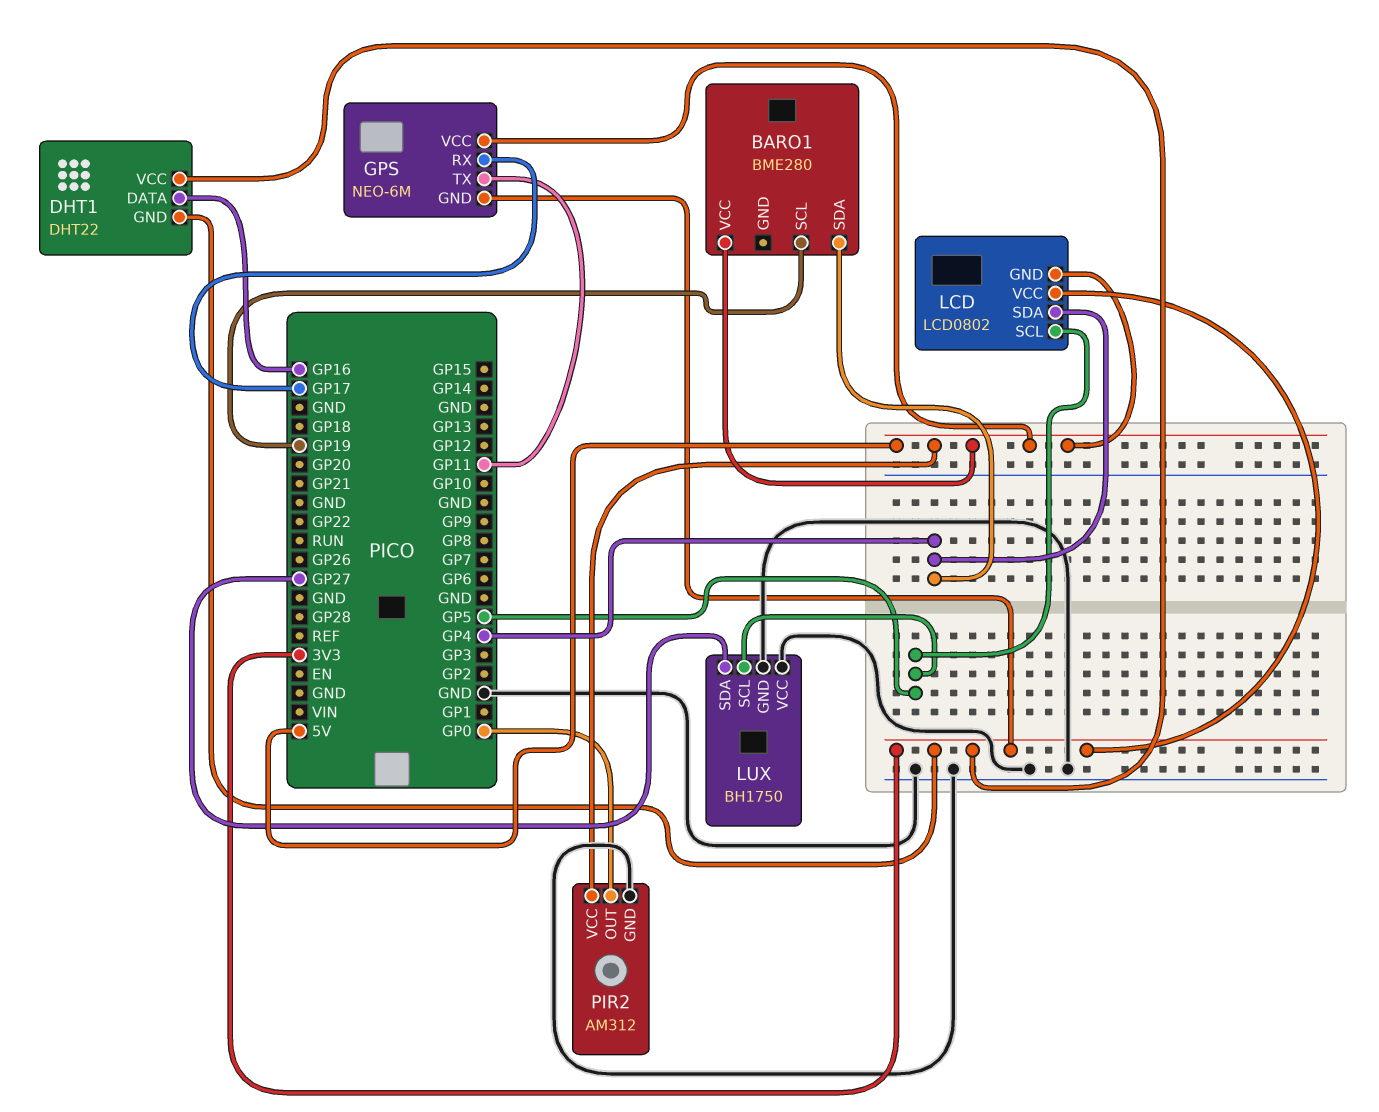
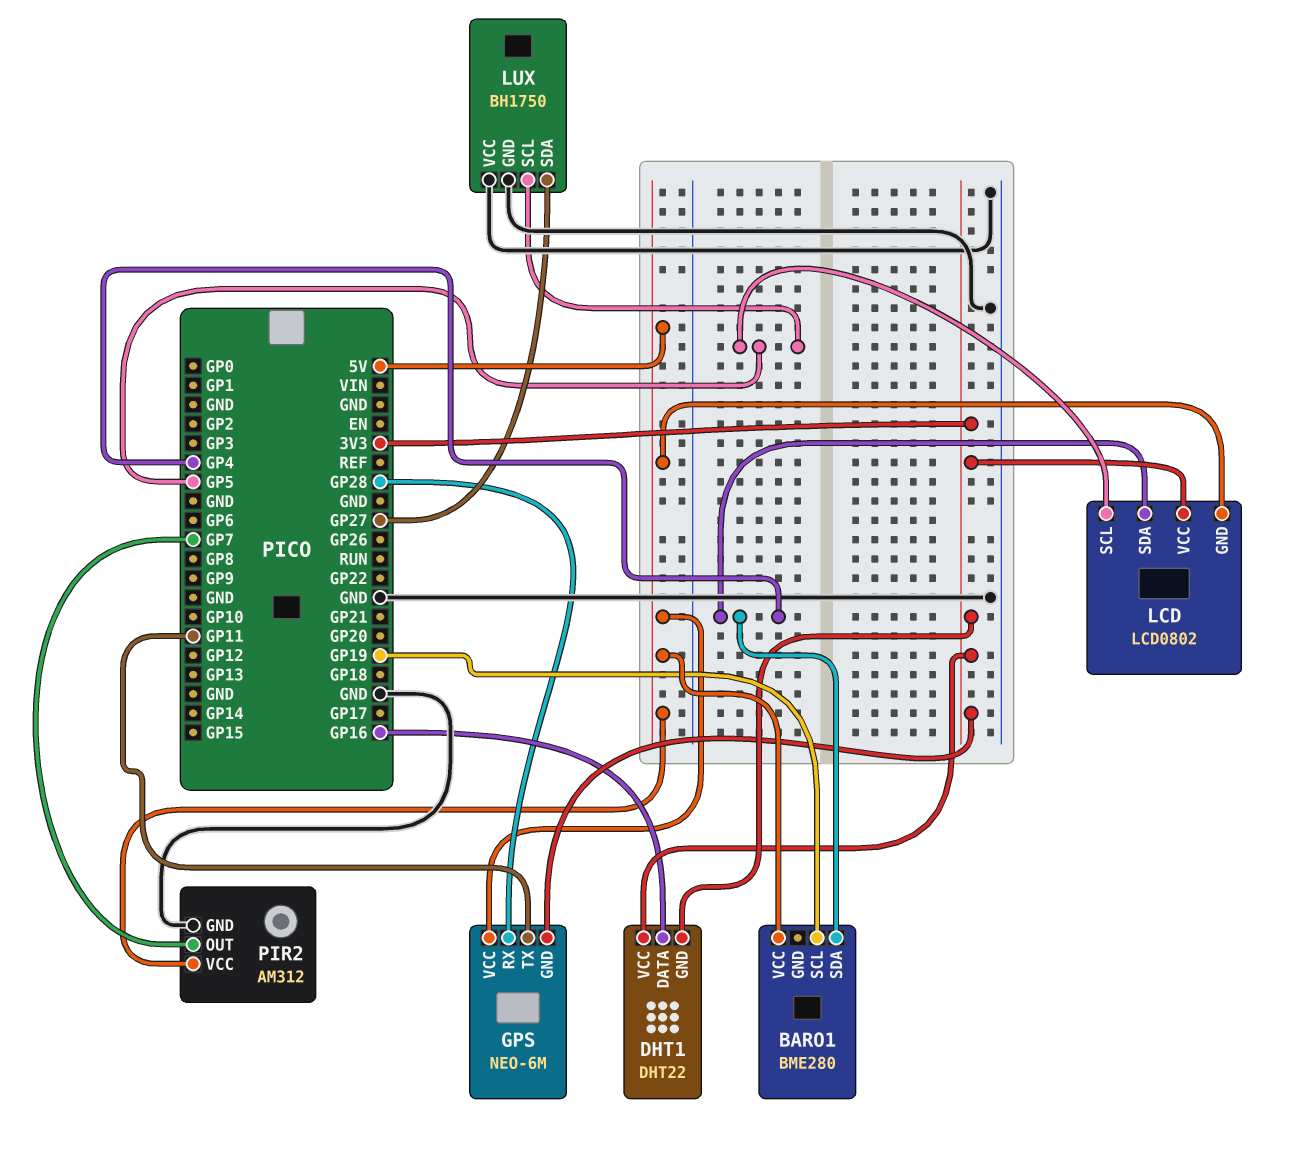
GPS pin RX: GP17 -> GP28
PIR2 pin OUT: GP0 -> GP7

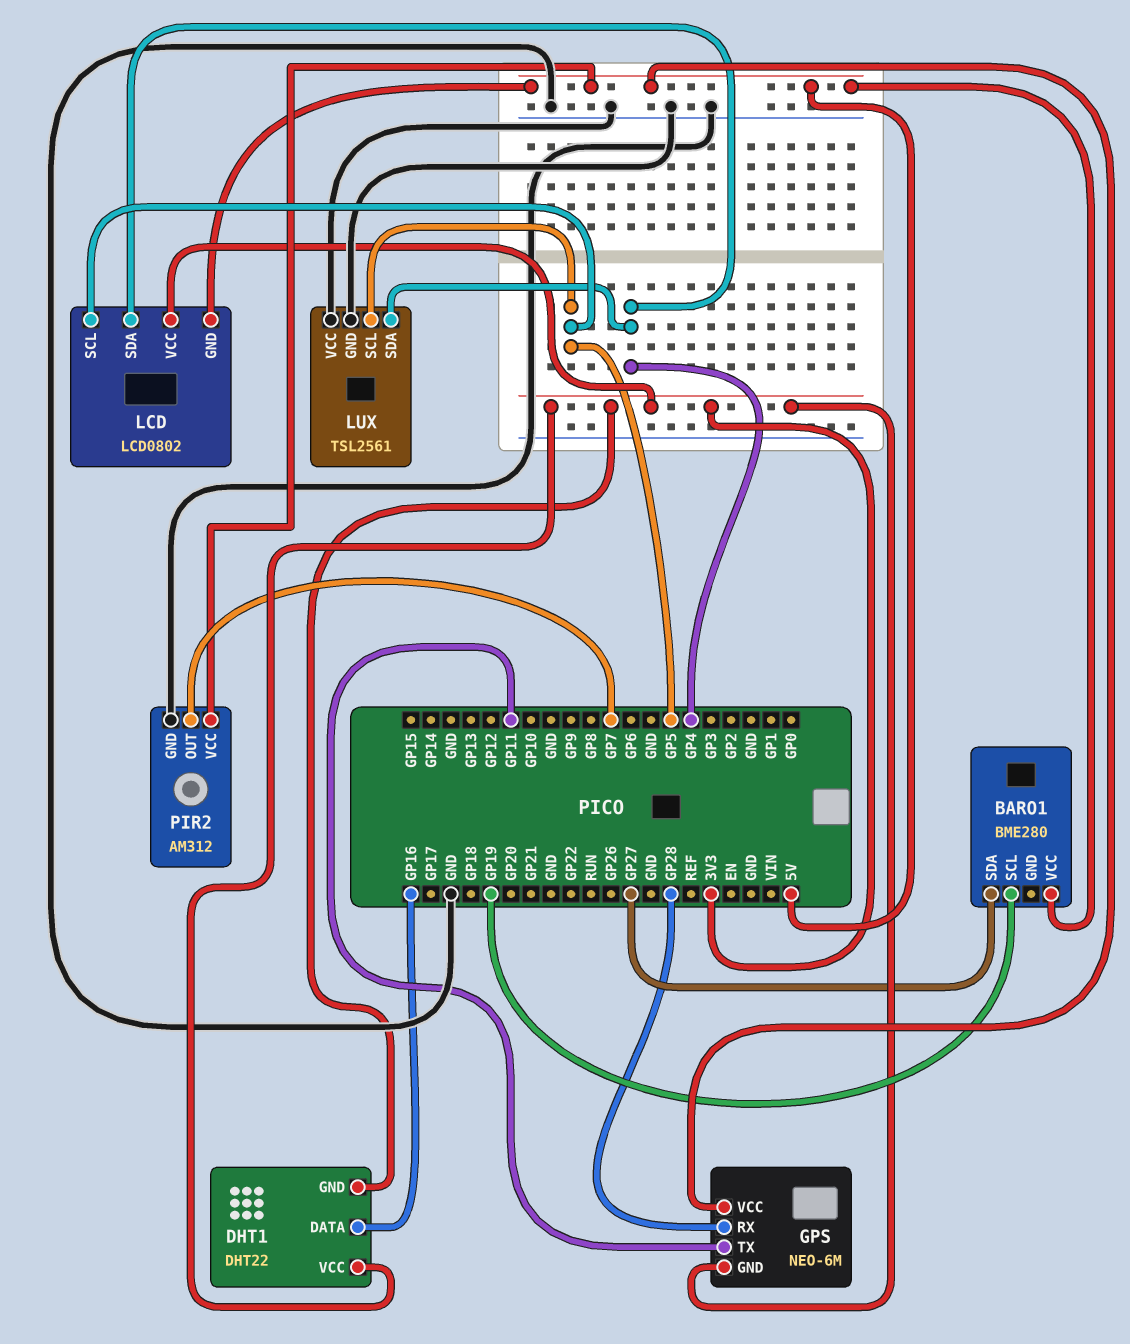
BARO1 pin SDA: GP4 -> GP27
LUX: BH1750 -> TSL2561
LUX pin SDA: GP27 -> GP4

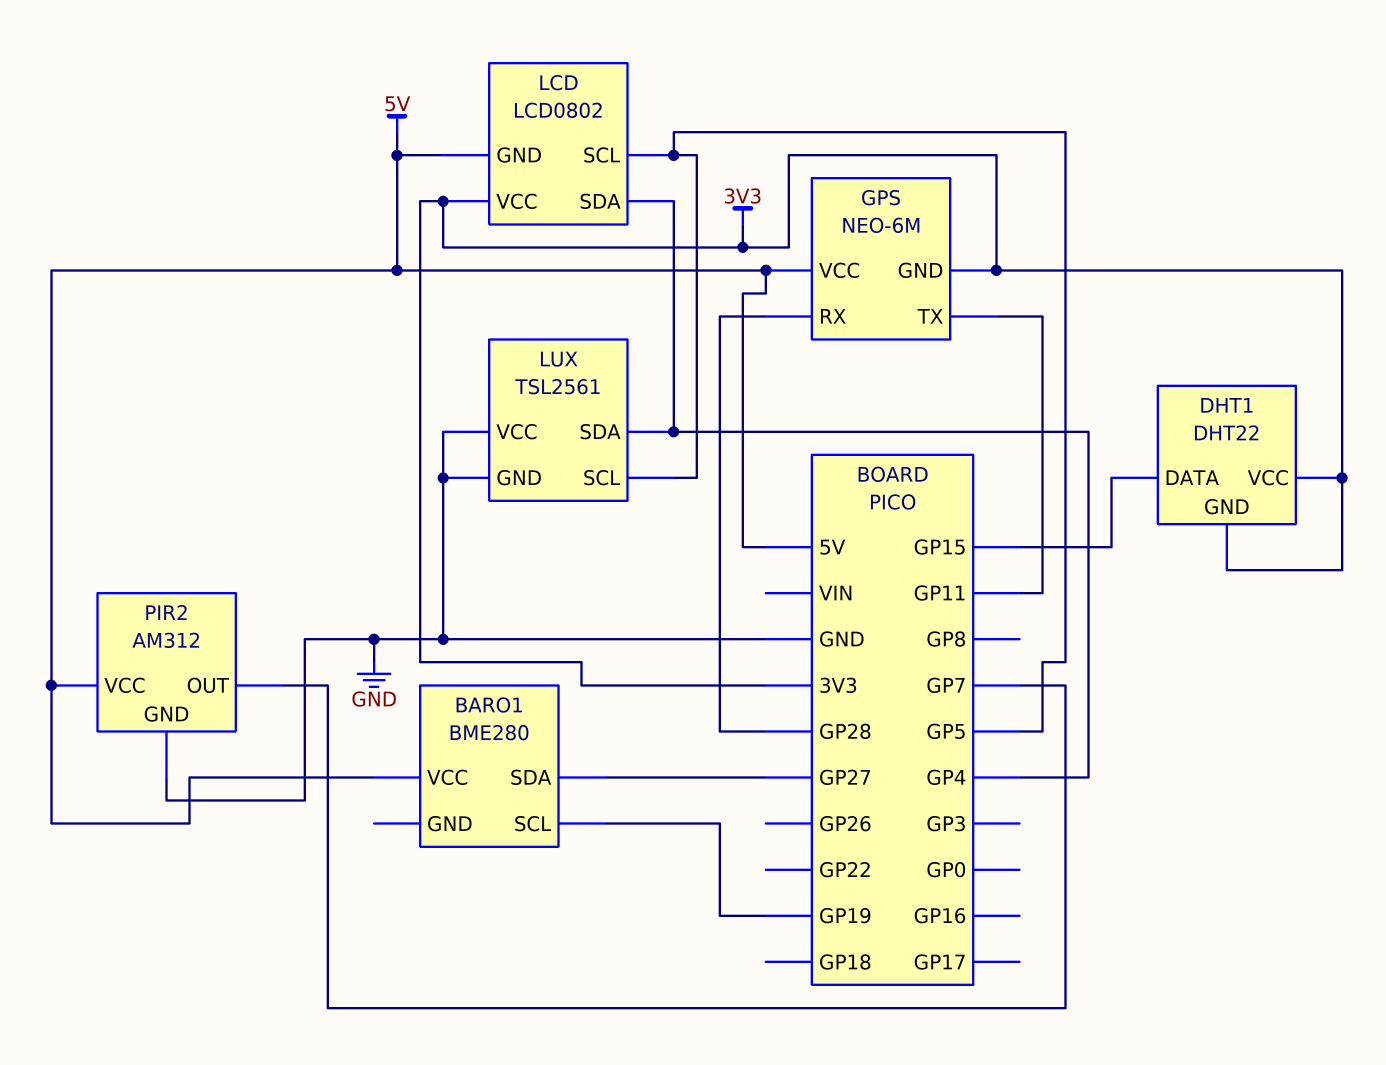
DHT1 pin DATA: GP16 -> GP15

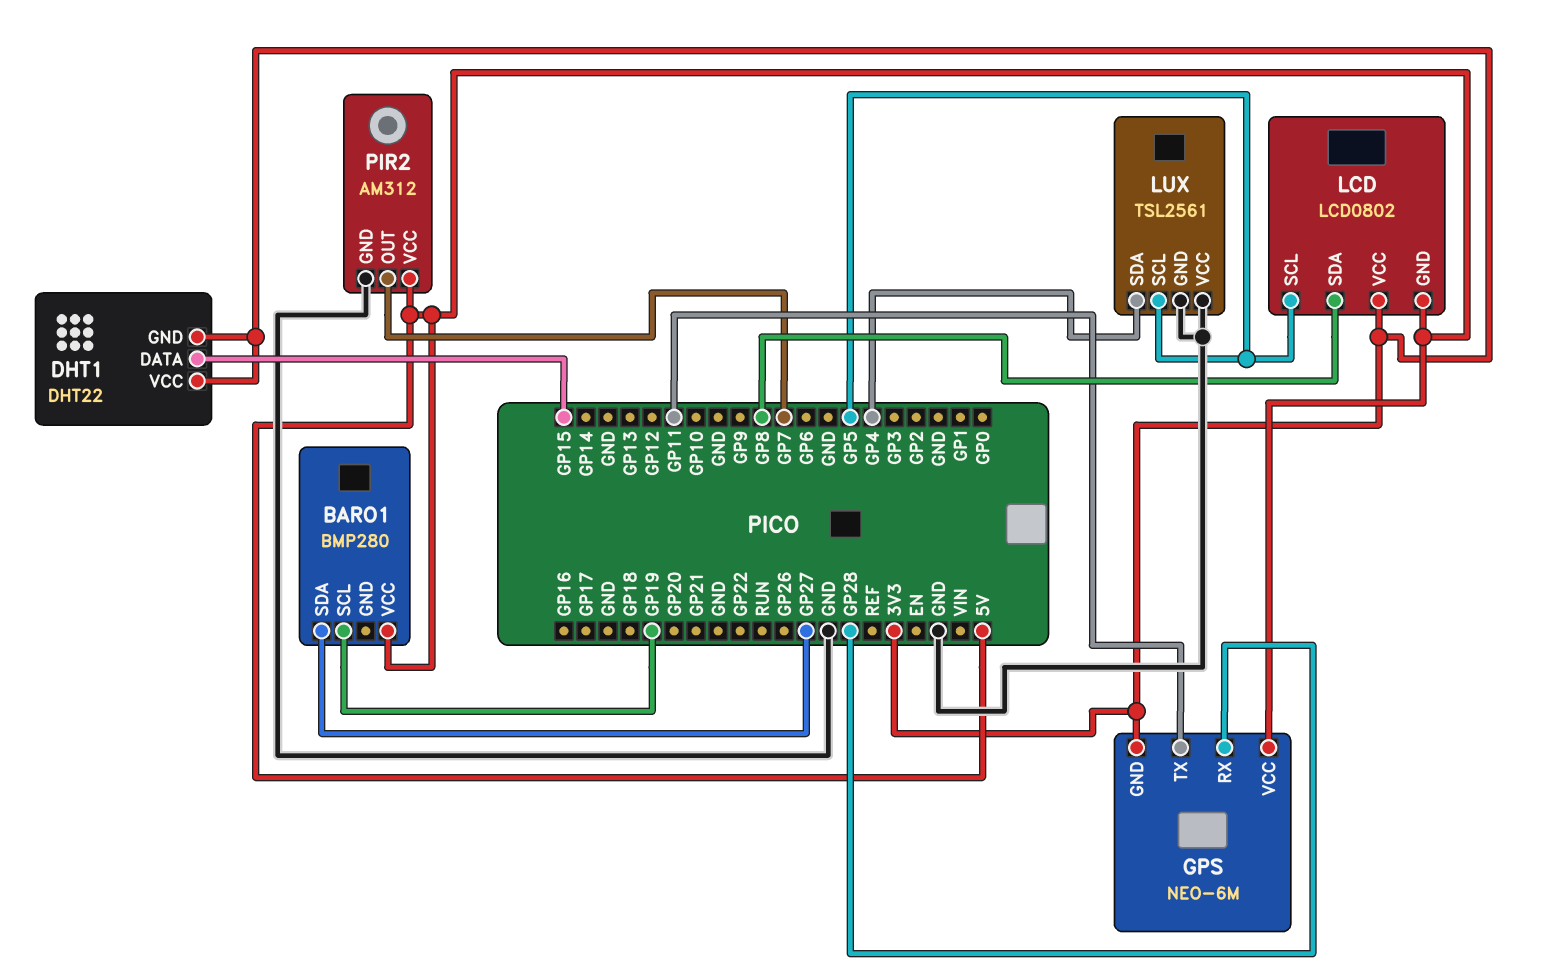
BARO1: BME280 -> BMP280
LCD pin SDA: GP4 -> GP8

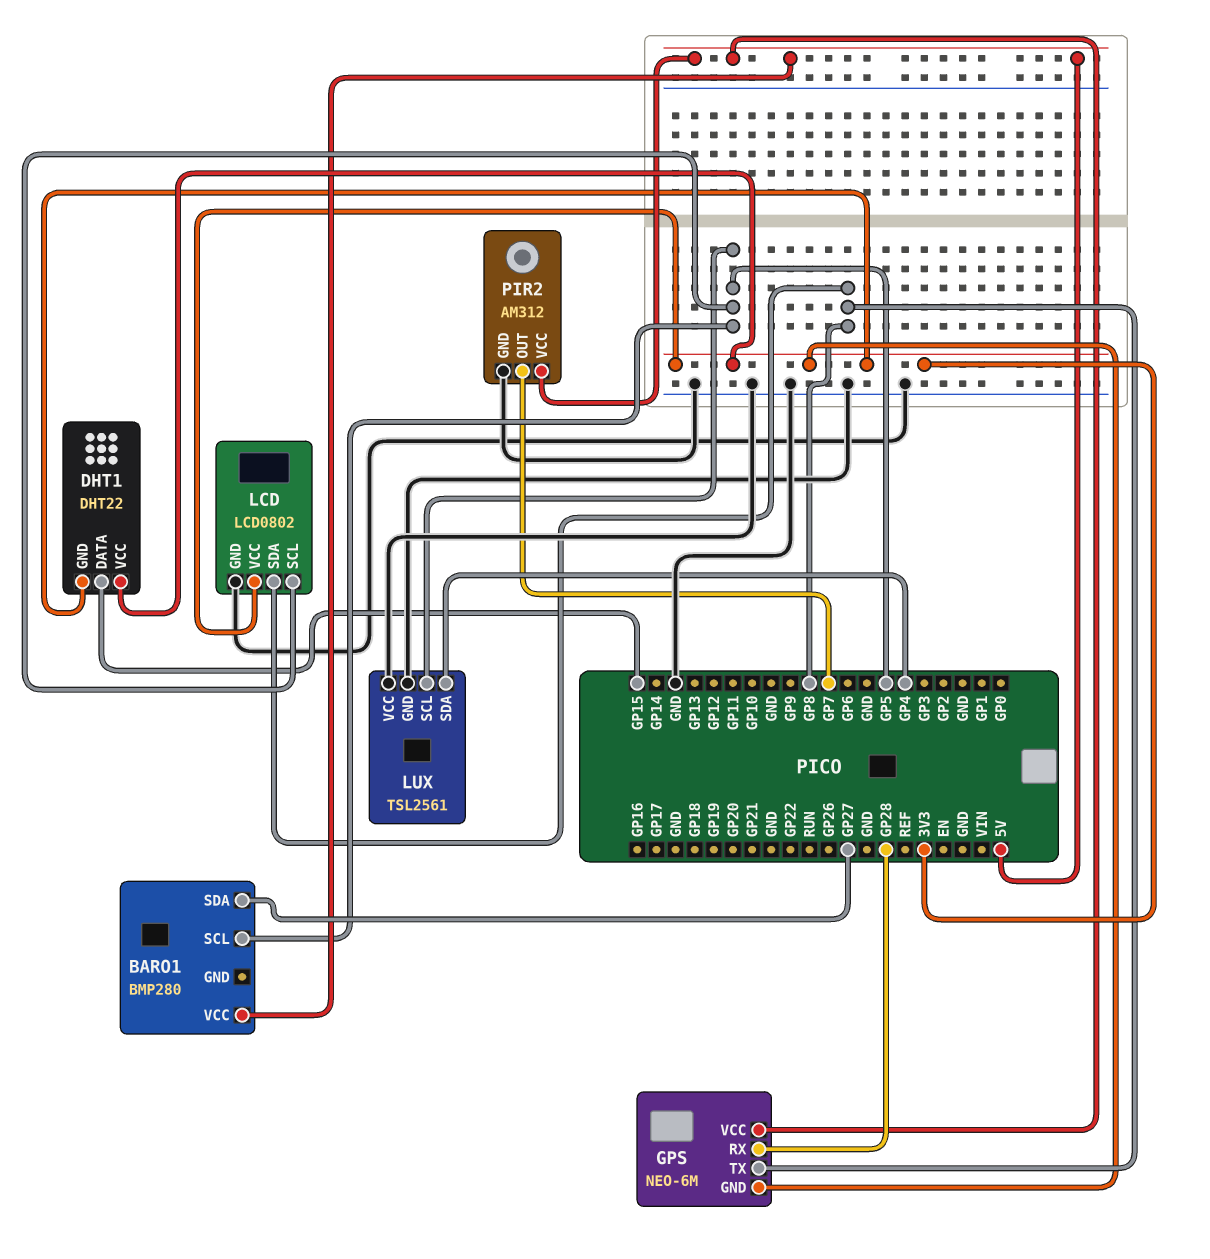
BARO1 pin SCL: GP19 -> GP5
GPS pin TX: GP11 -> GP8
LCD pin GND: 5V -> GND

